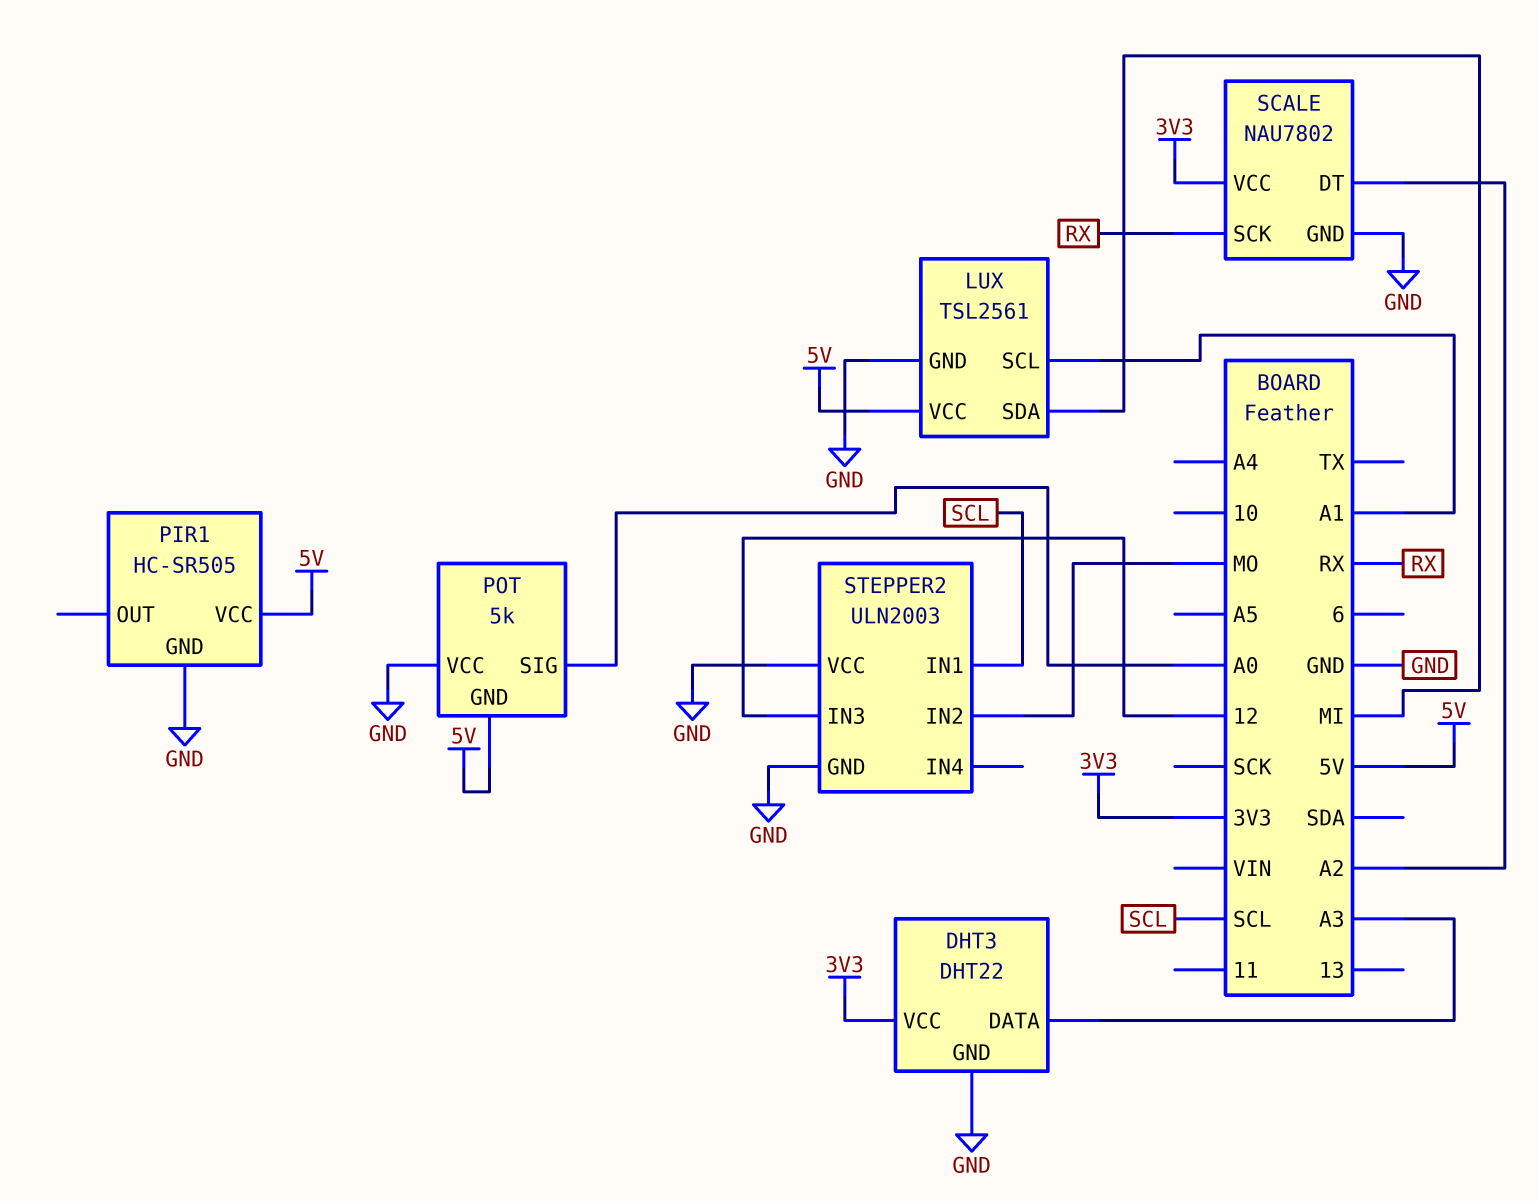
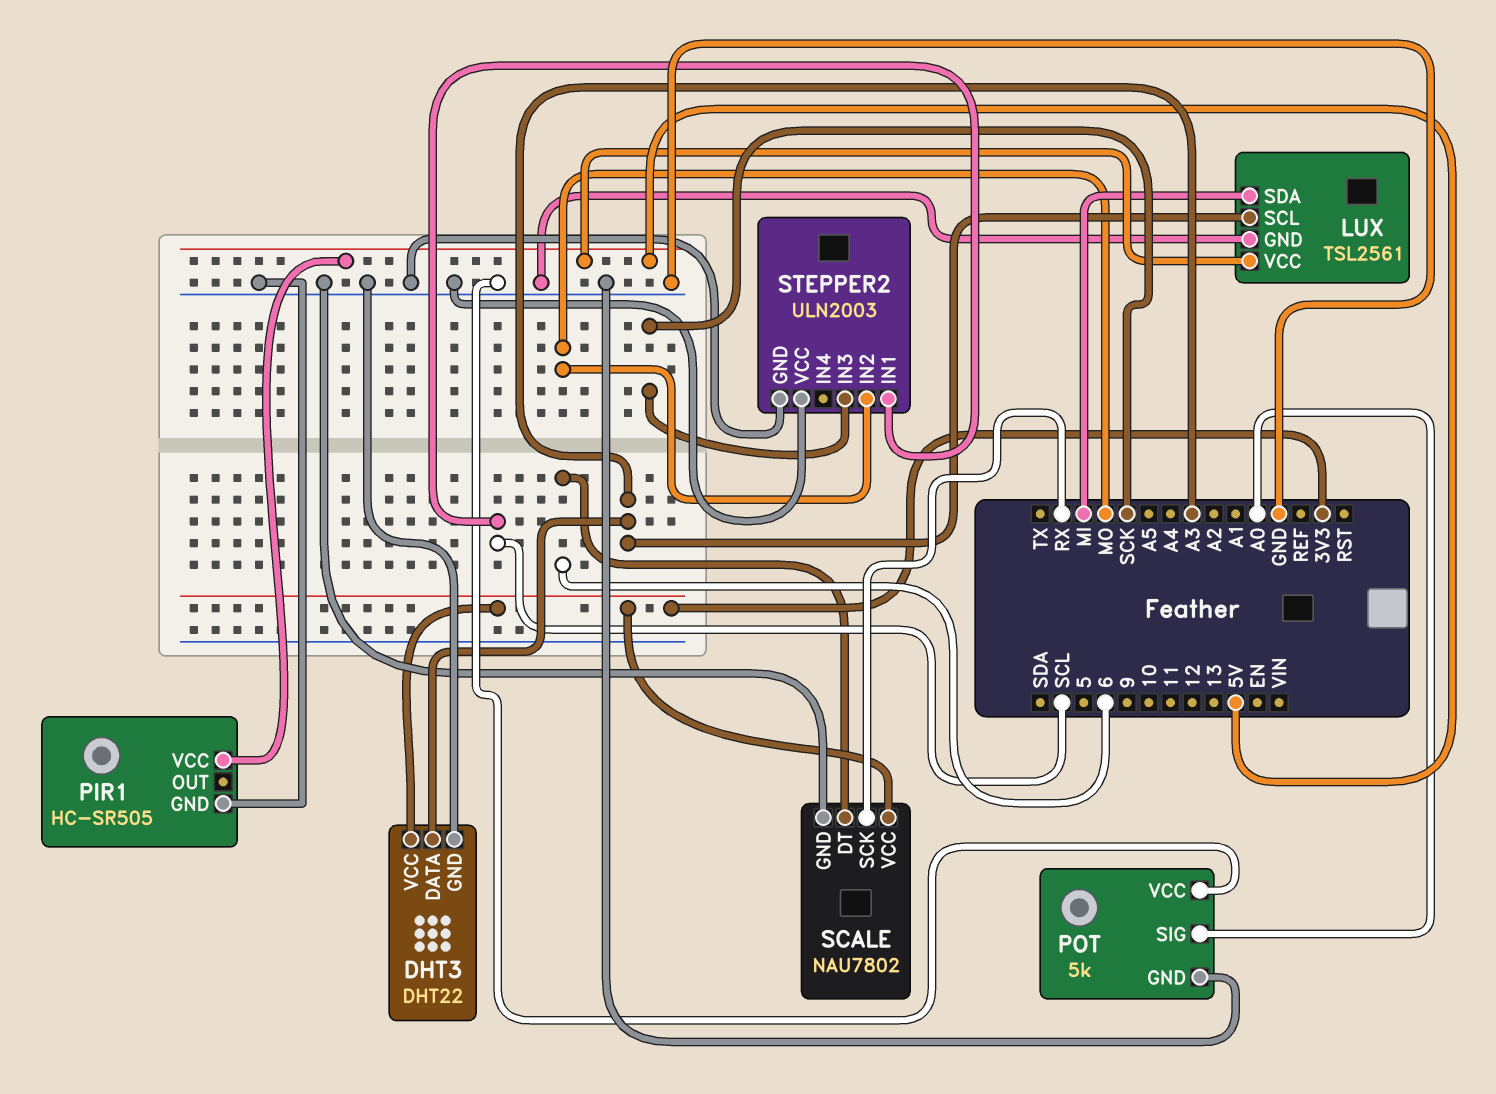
LUX pin SCL: A1 -> A3
POT pin GND: 5V -> GND
SCALE pin DT: A2 -> 6
STEPPER2 pin IN3: 12 -> SCK

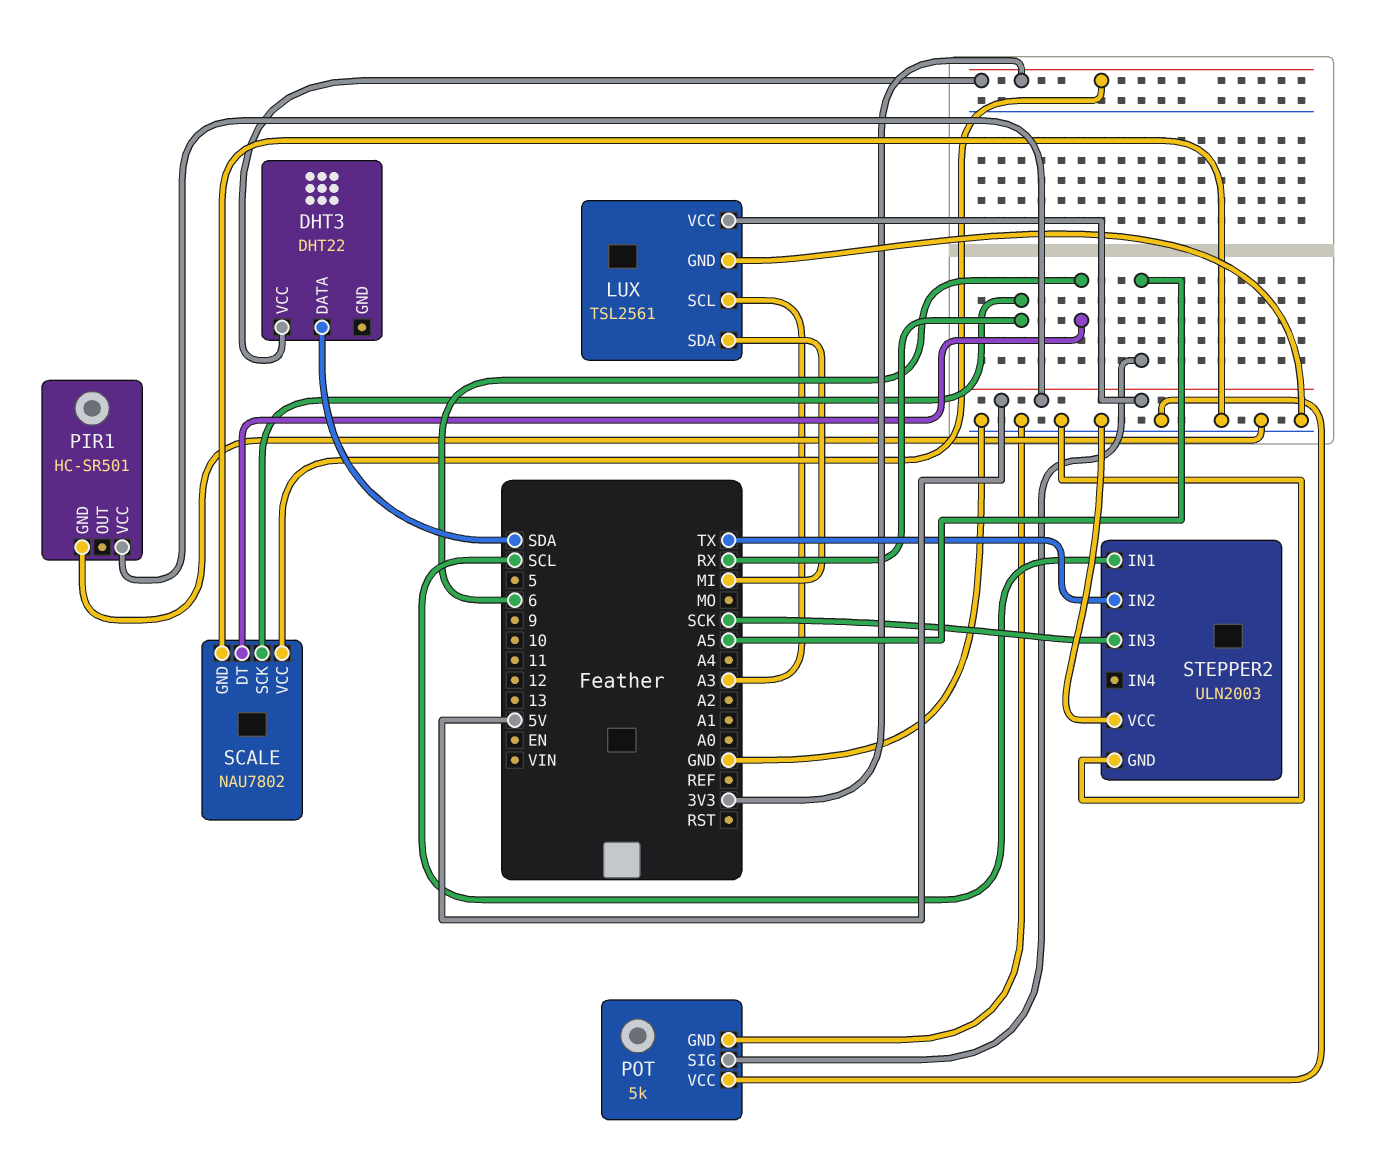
DHT3 pin DATA: A3 -> SDA
DHT3 pin GND: GND -> none
PIR1: HC-SR505 -> HC-SR501
POT pin SIG: A0 -> A5
STEPPER2 pin IN2: MO -> TX

